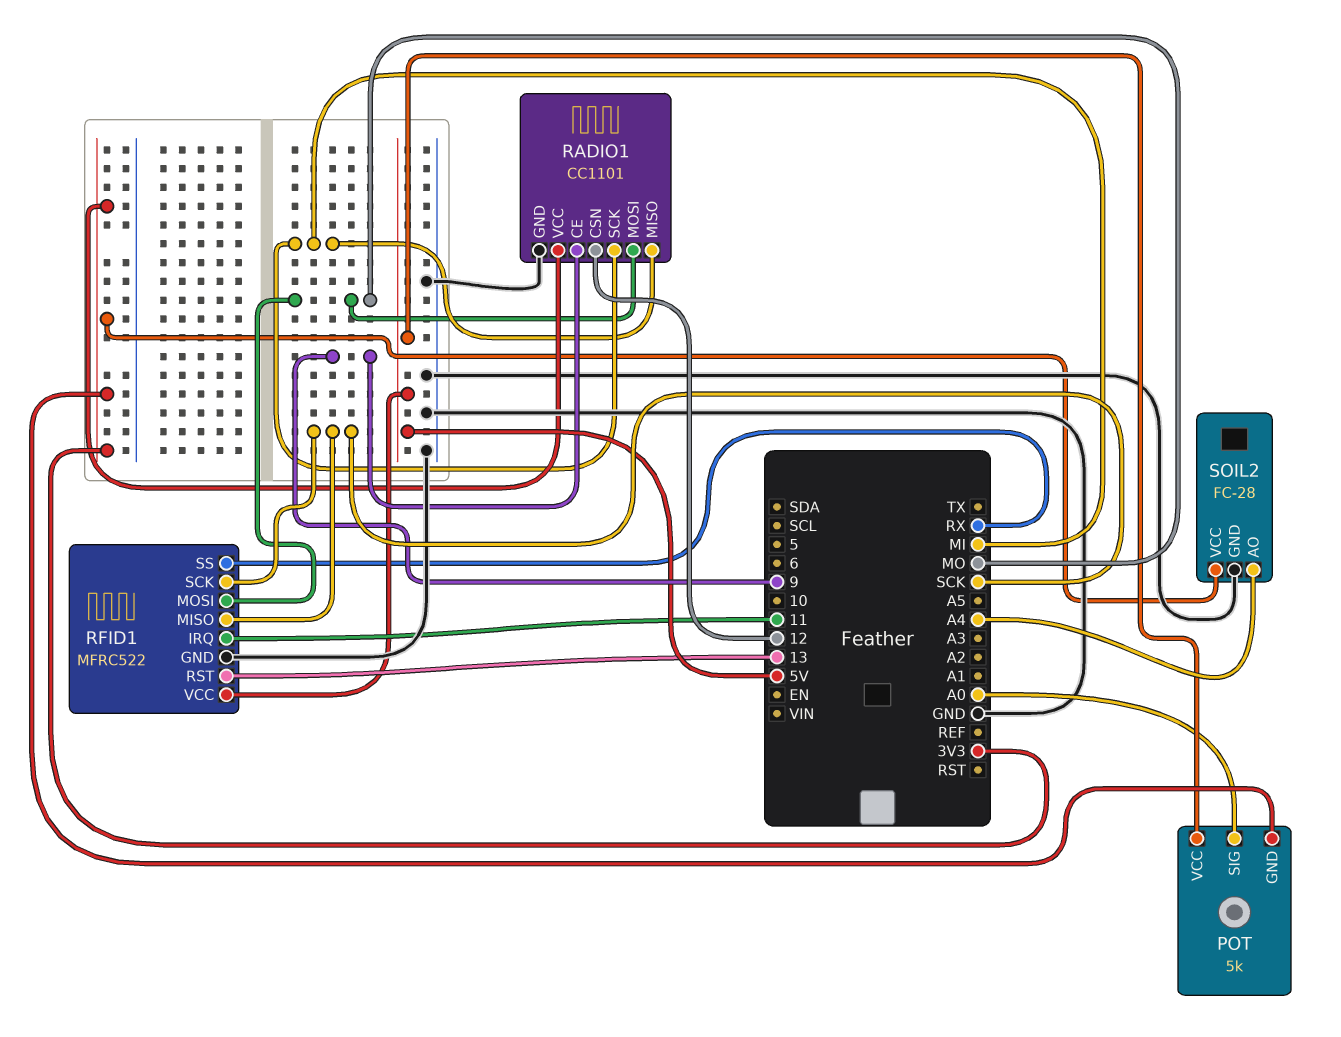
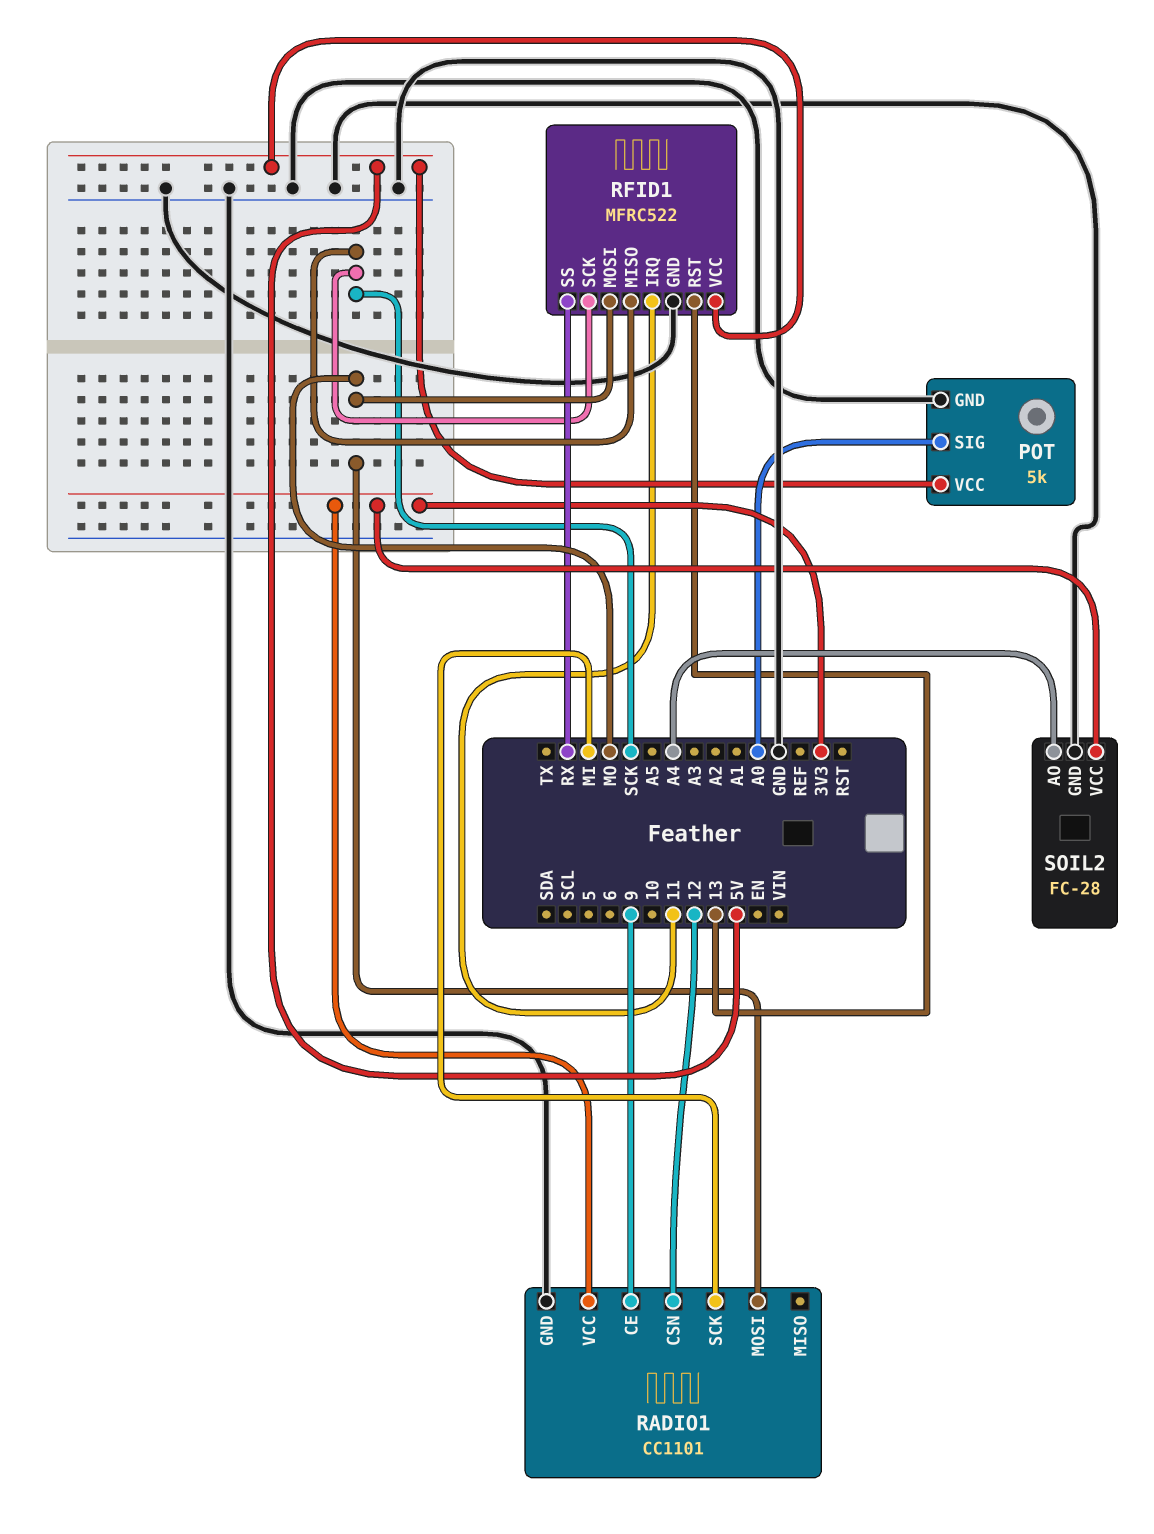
POT pin GND: 3V3 -> GND
RADIO1 pin MISO: MI -> none

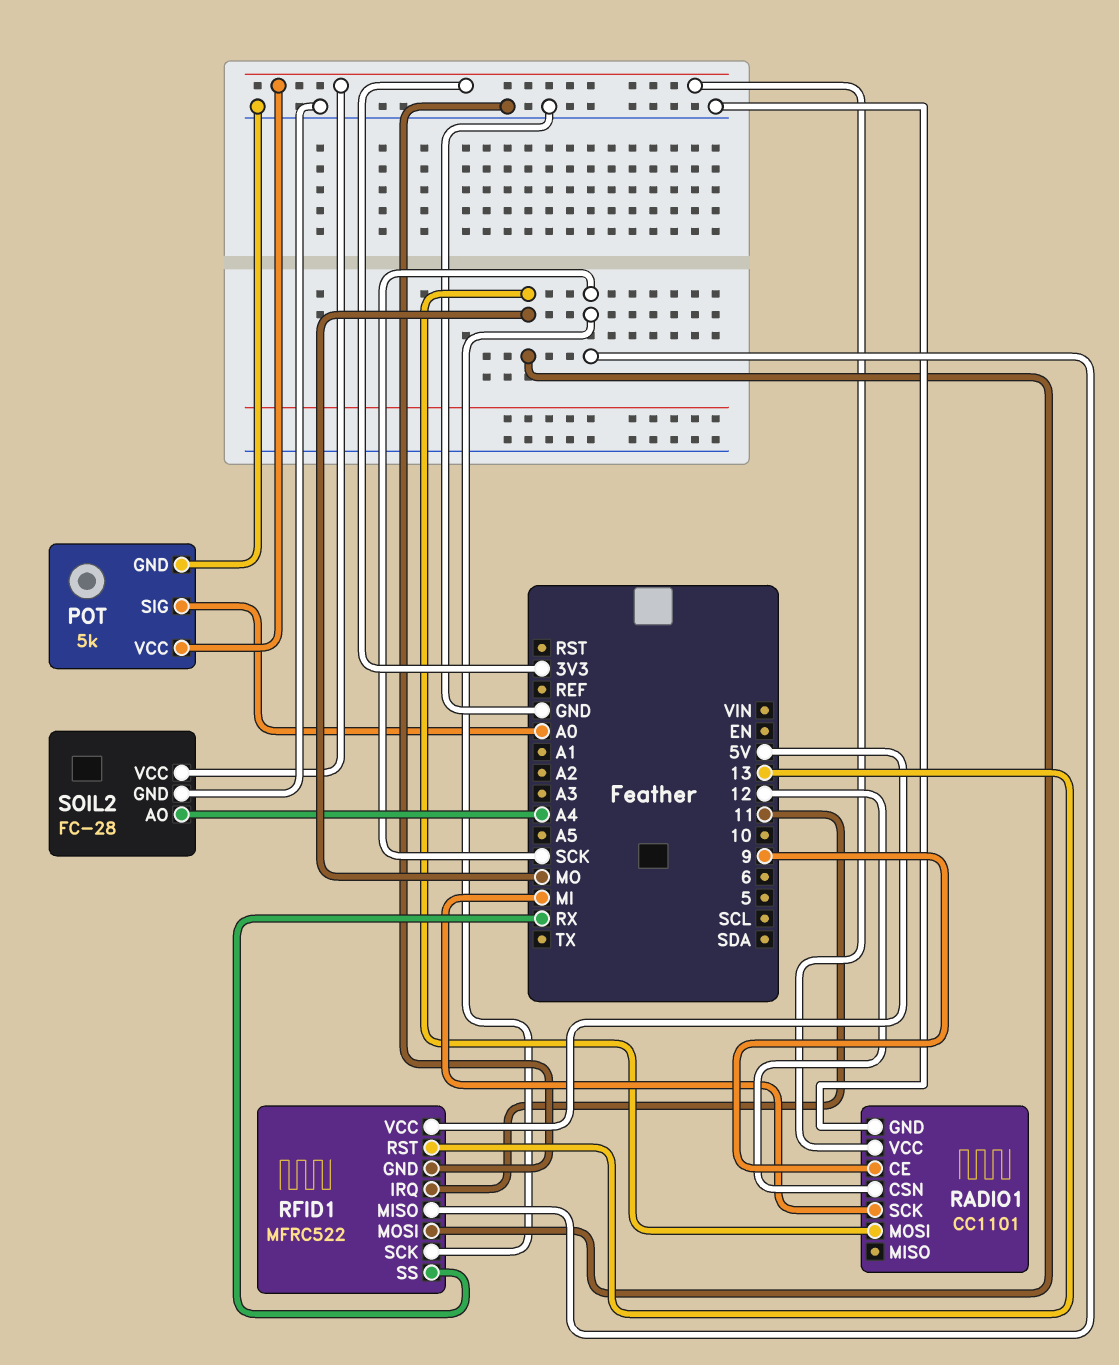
POT pin VCC: 5V -> 3V3

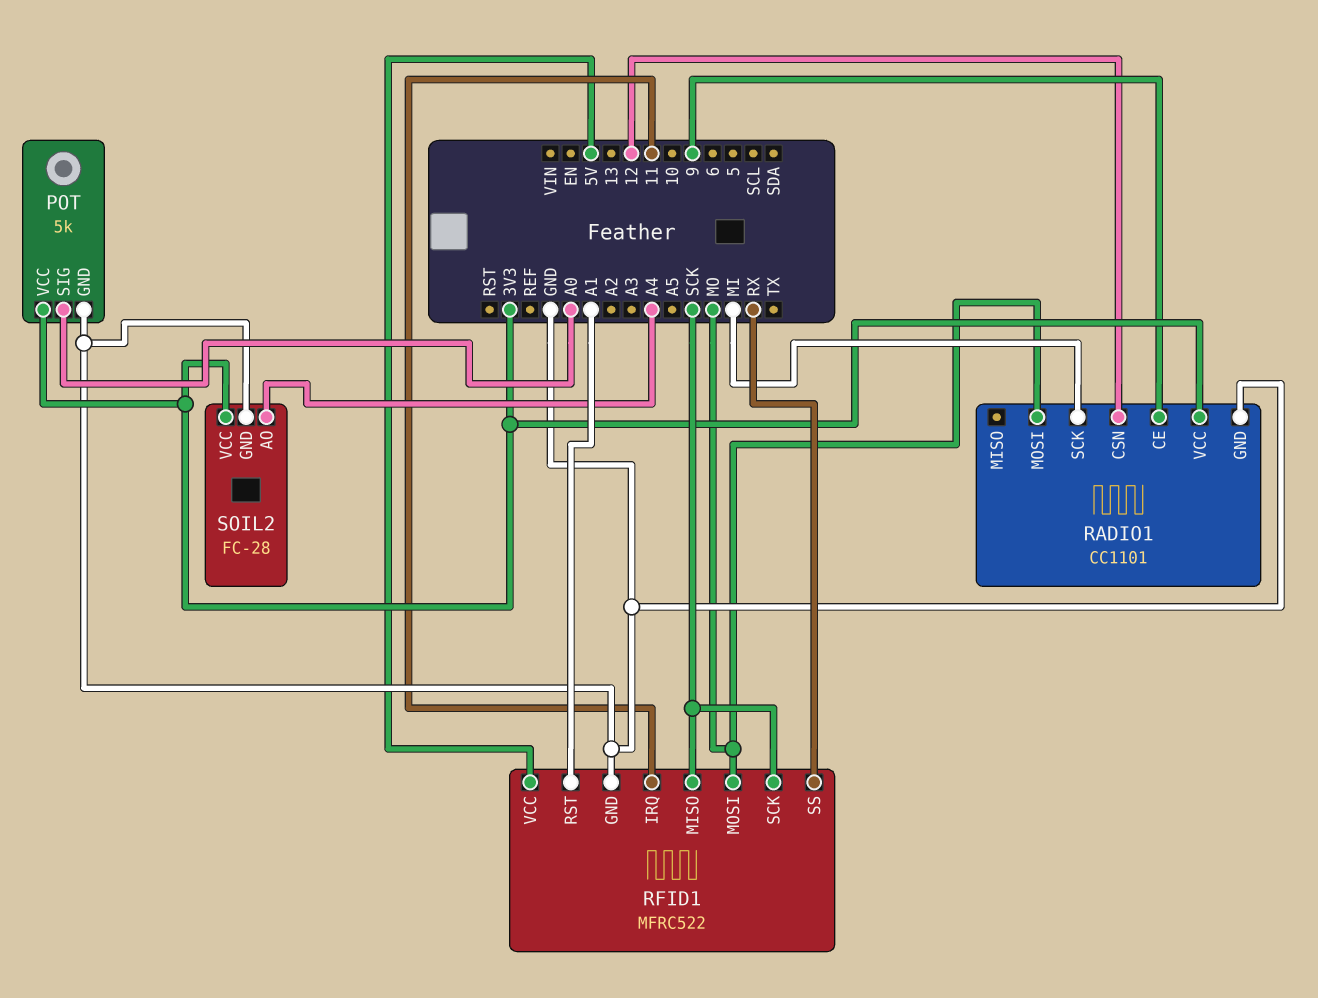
RFID1 pin RST: 13 -> A1

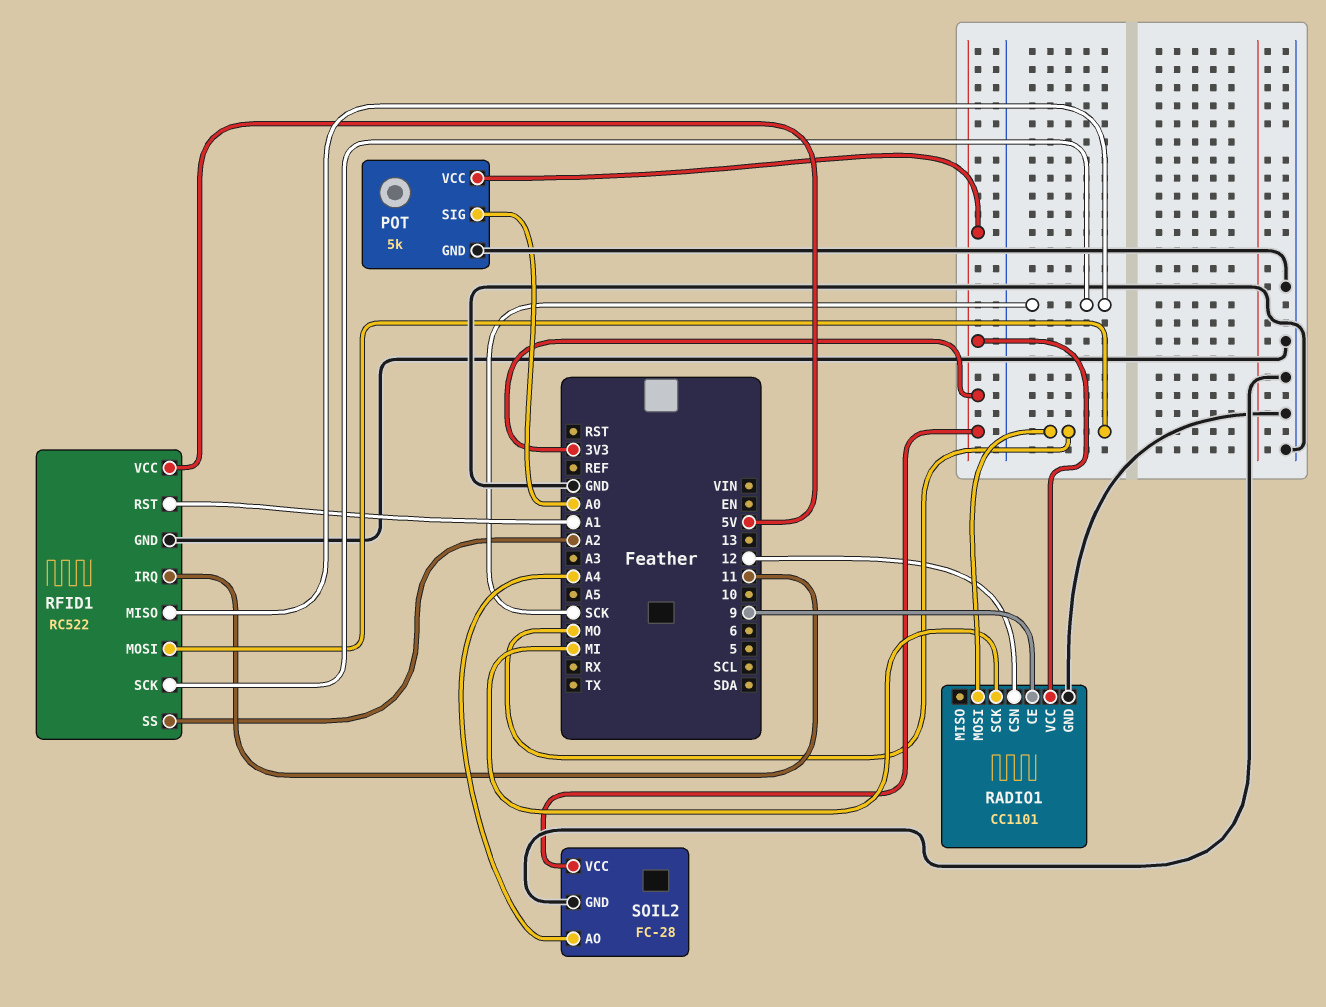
RFID1: MFRC522 -> RC522
RFID1 pin SS: RX -> A2

